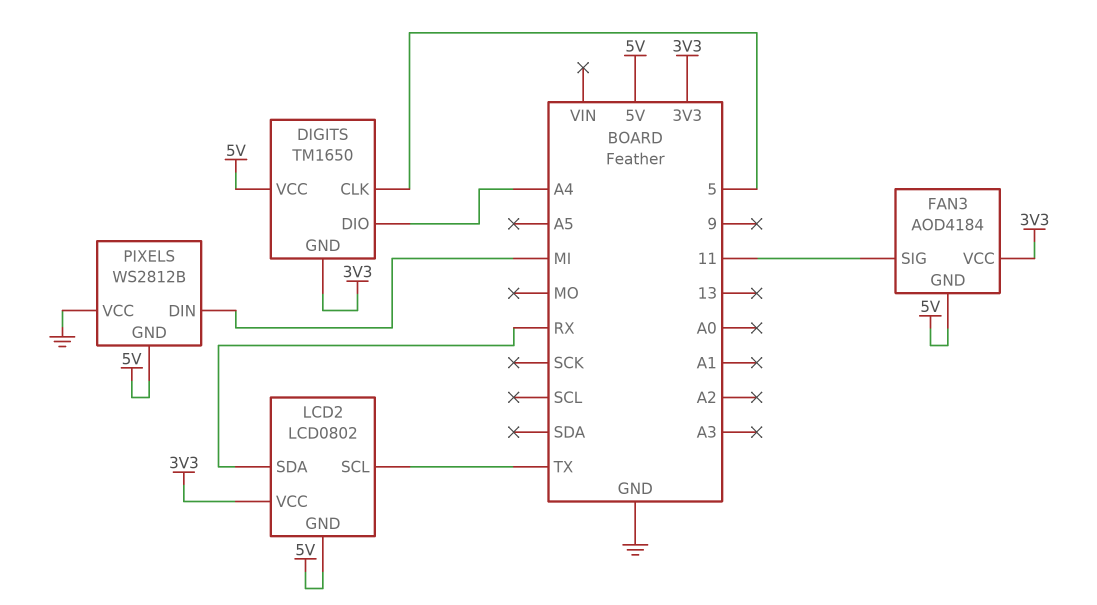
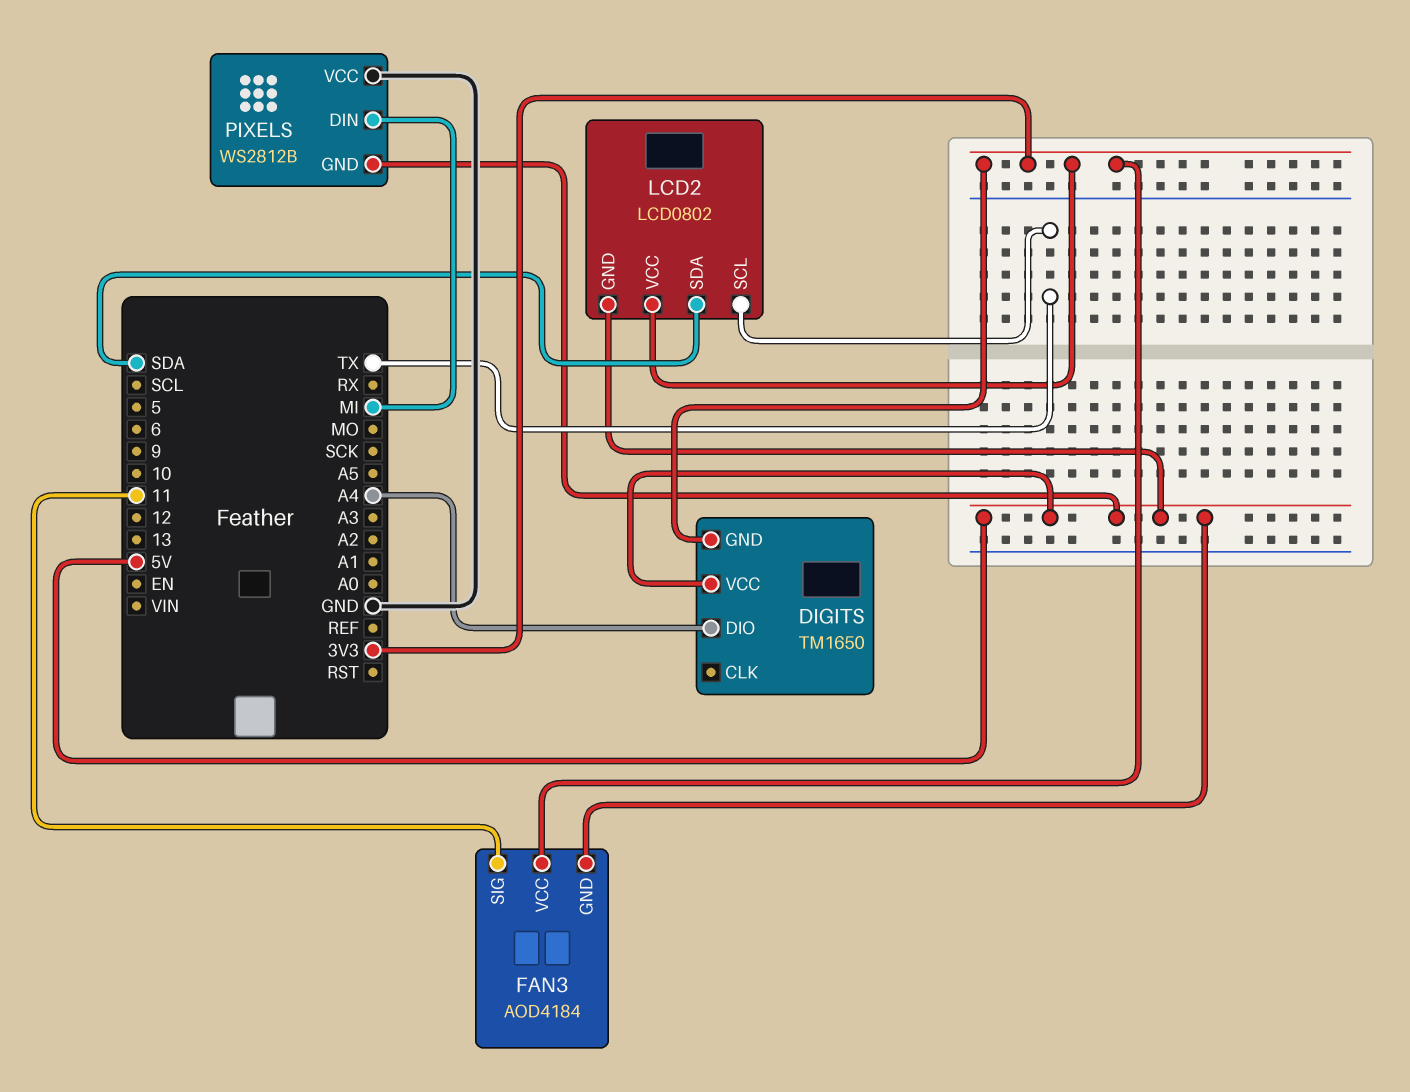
DIGITS pin CLK: 5 -> none
LCD2 pin SDA: RX -> SDA

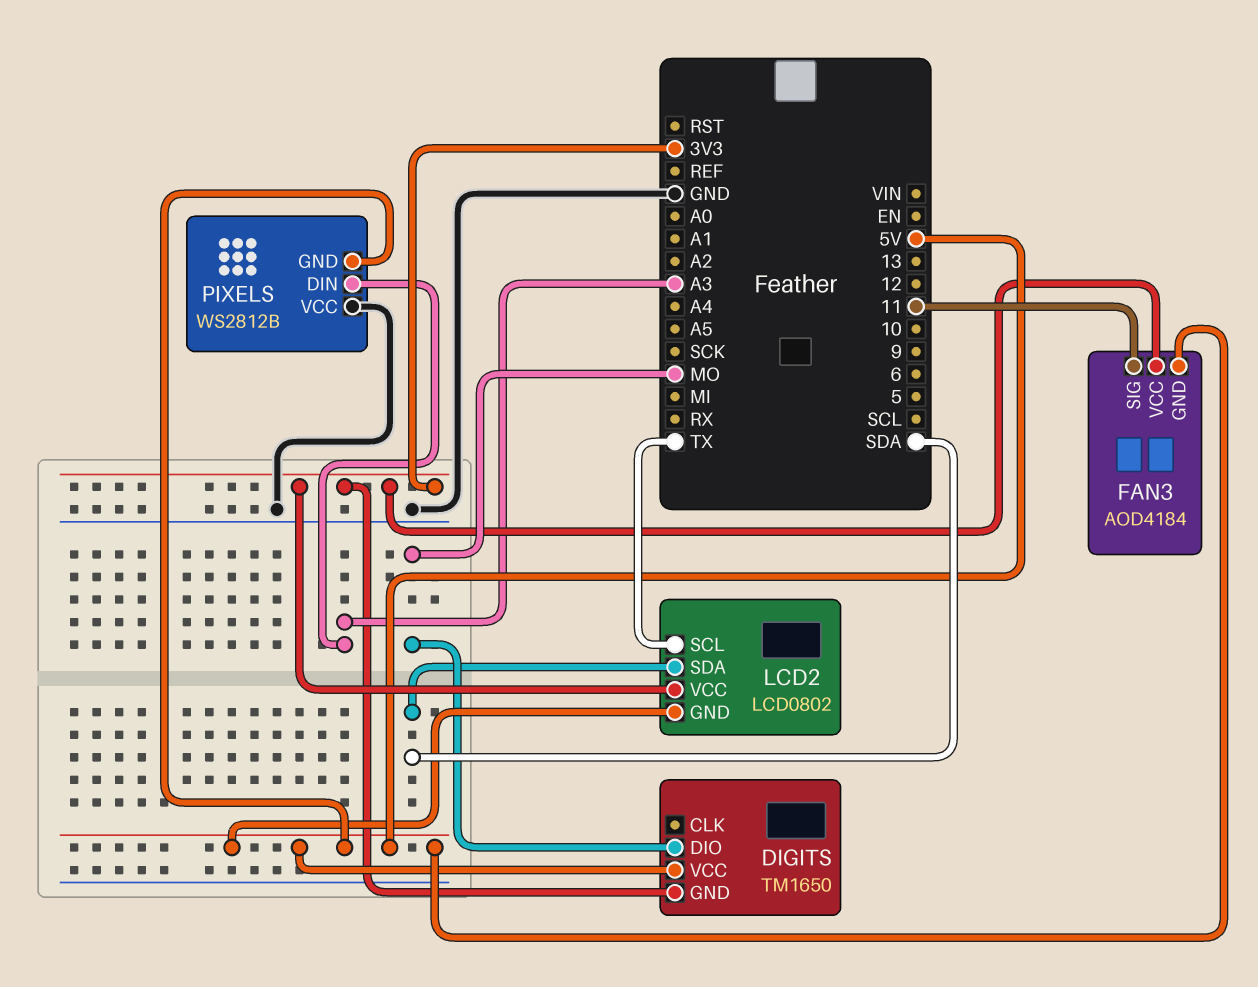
DIGITS pin DIO: A4 -> MO
PIXELS pin DIN: MI -> A3

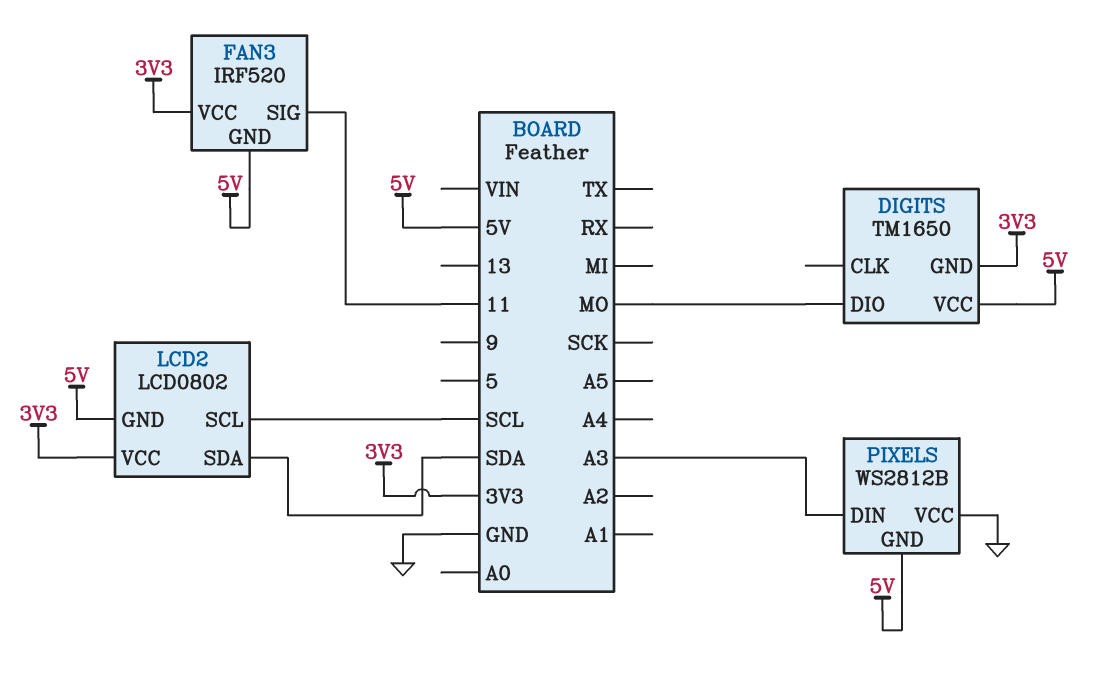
FAN3: AOD4184 -> IRF520
LCD2 pin SCL: TX -> SCL

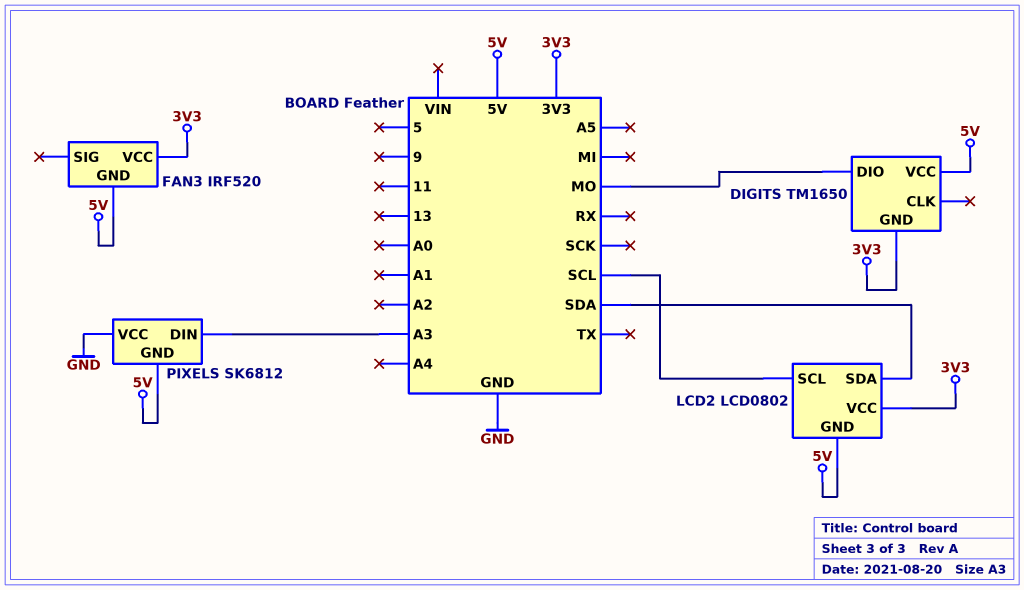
FAN3 pin SIG: 11 -> none
PIXELS: WS2812B -> SK6812

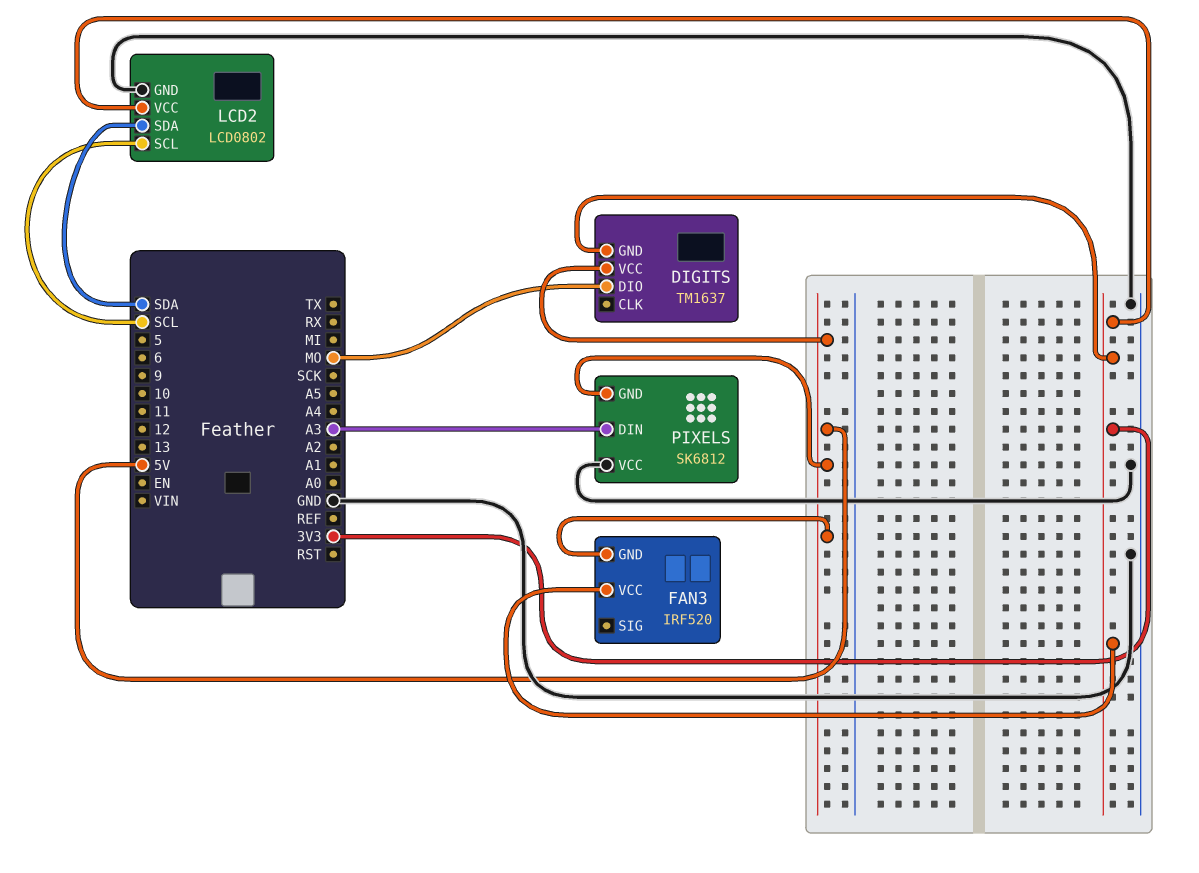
DIGITS: TM1650 -> TM1637
LCD2 pin GND: 5V -> GND

